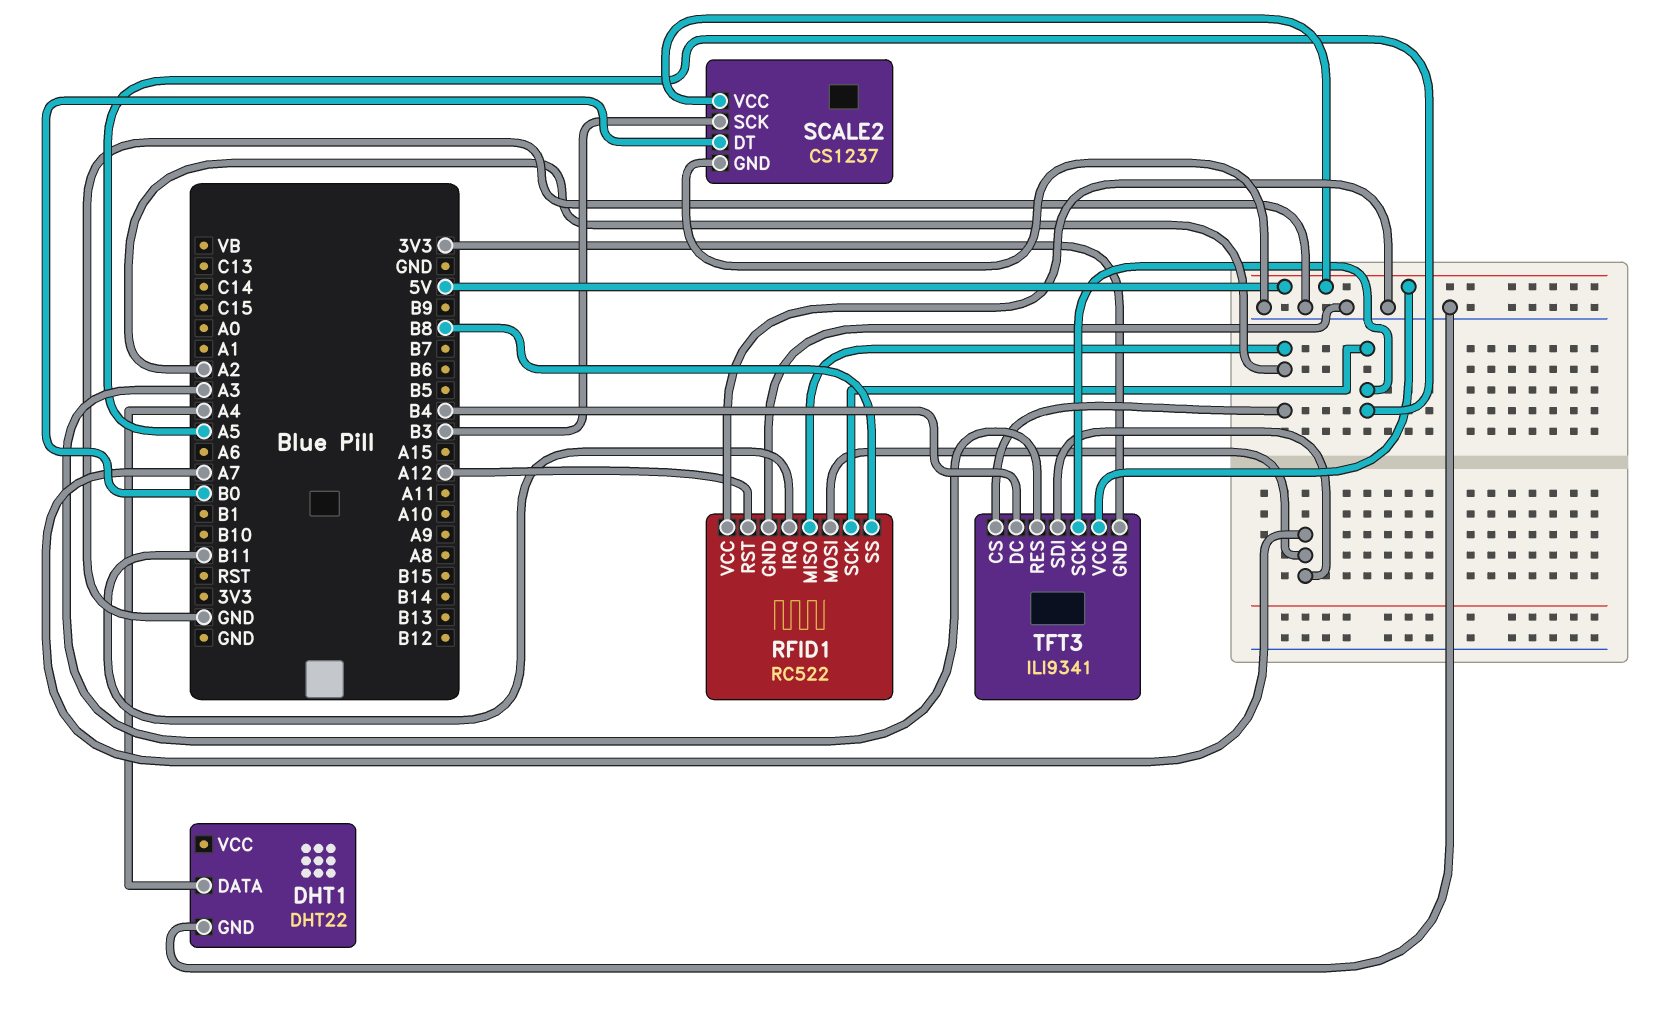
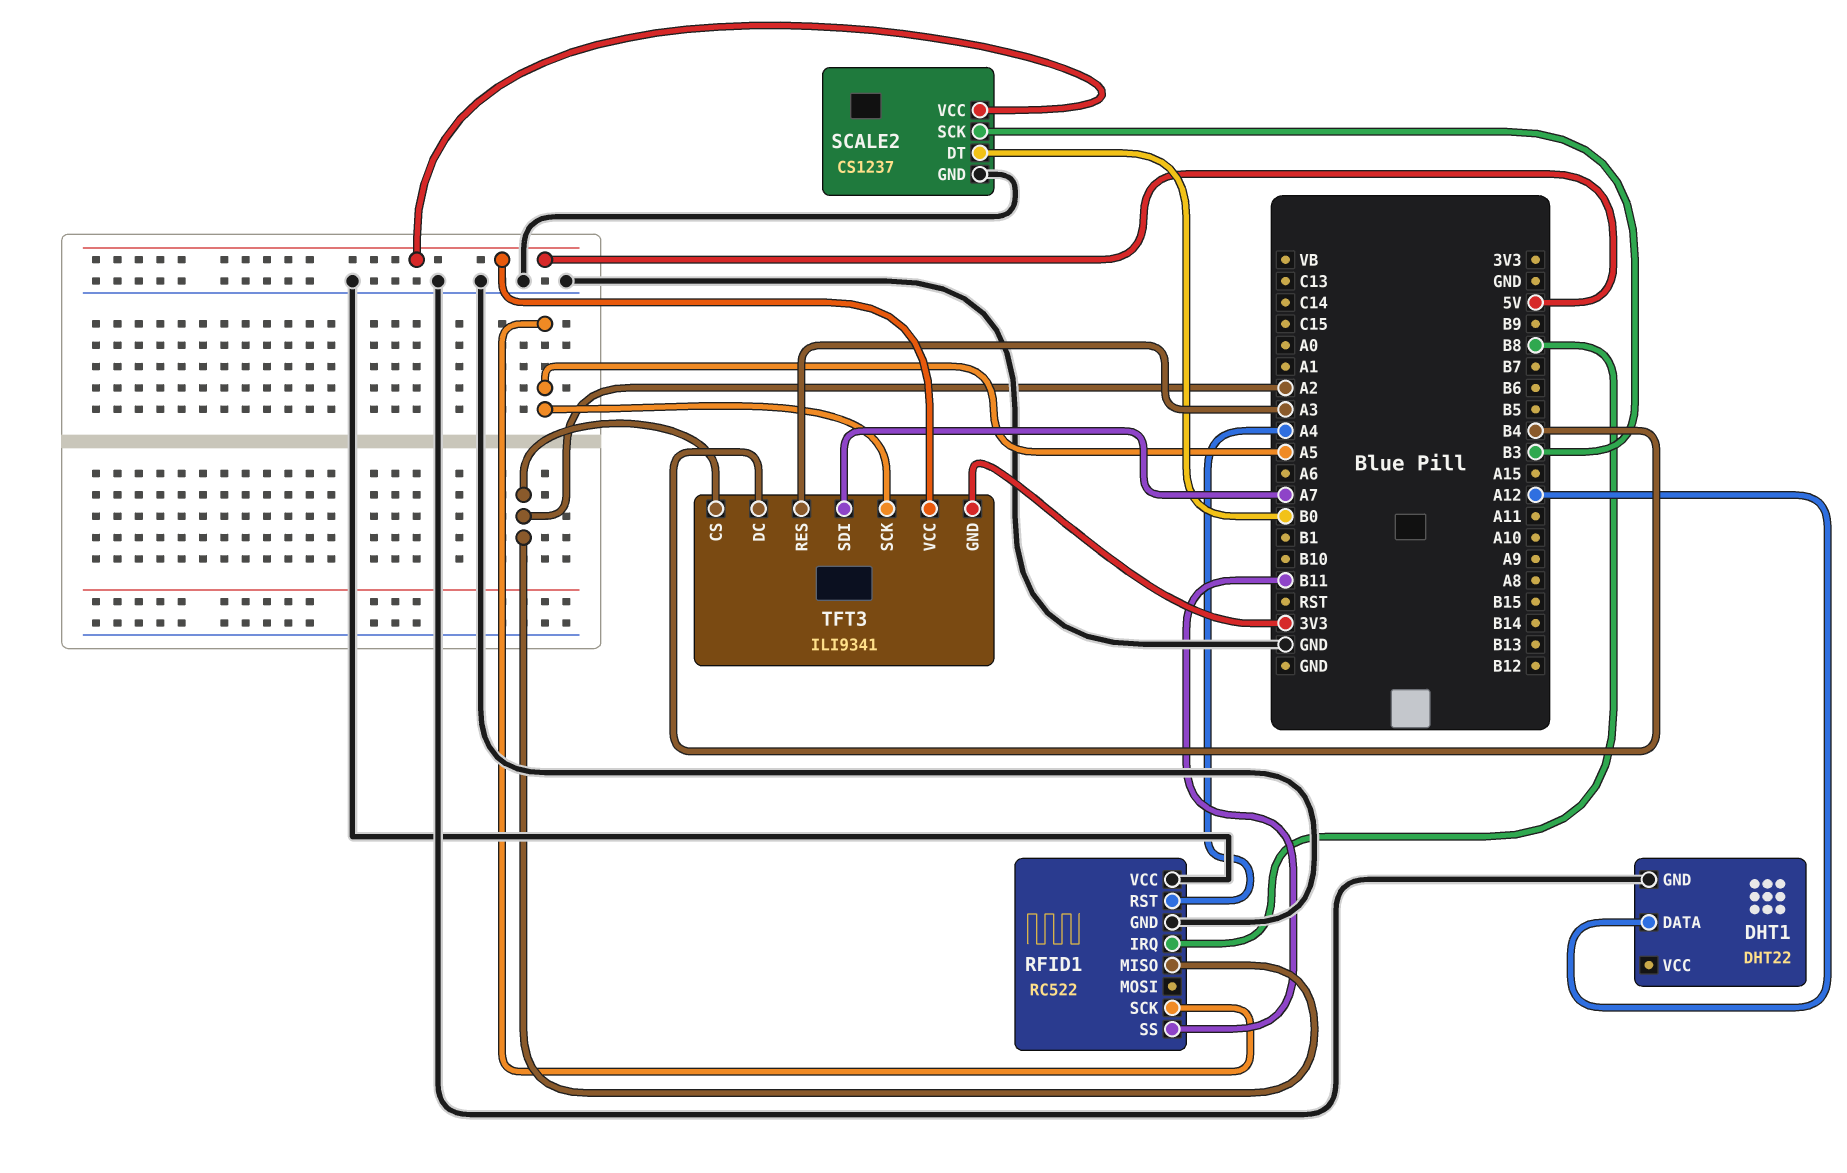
DHT1 pin DATA: A4 -> A12
RFID1 pin IRQ: B11 -> B8
RFID1 pin MOSI: A7 -> none
RFID1 pin RST: A12 -> A4
RFID1 pin SS: B8 -> B11

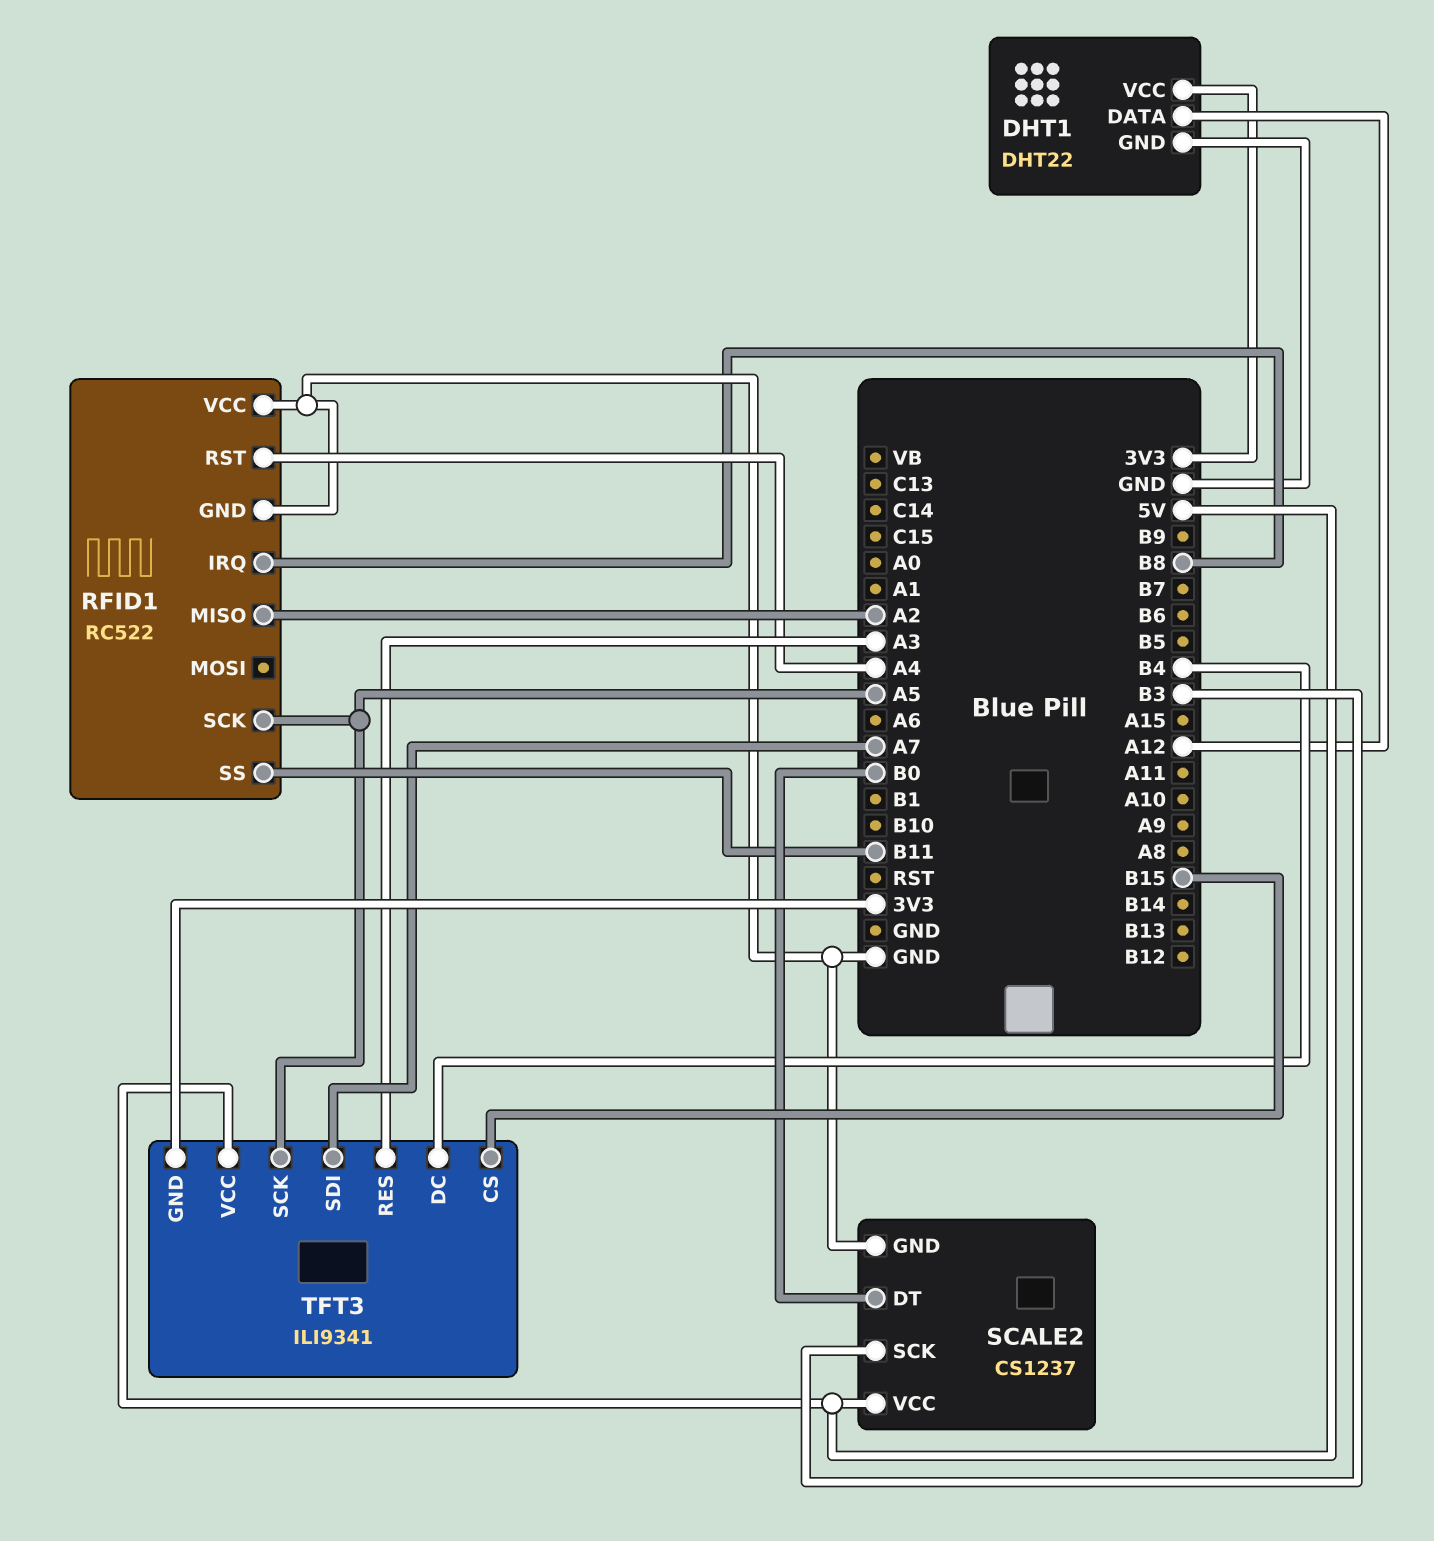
DHT1 pin VCC: none -> 3V3
TFT3 pin CS: A2 -> B15

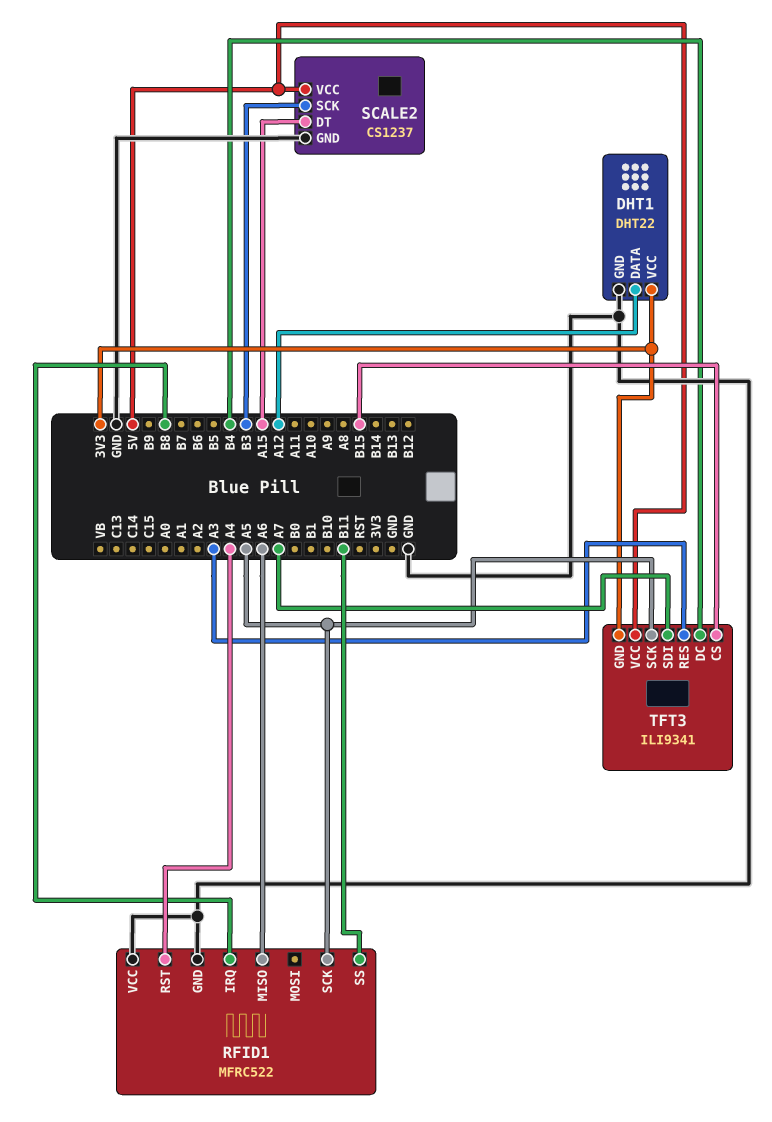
RFID1: RC522 -> MFRC522
RFID1 pin MISO: A2 -> A6
SCALE2 pin DT: B0 -> A15

